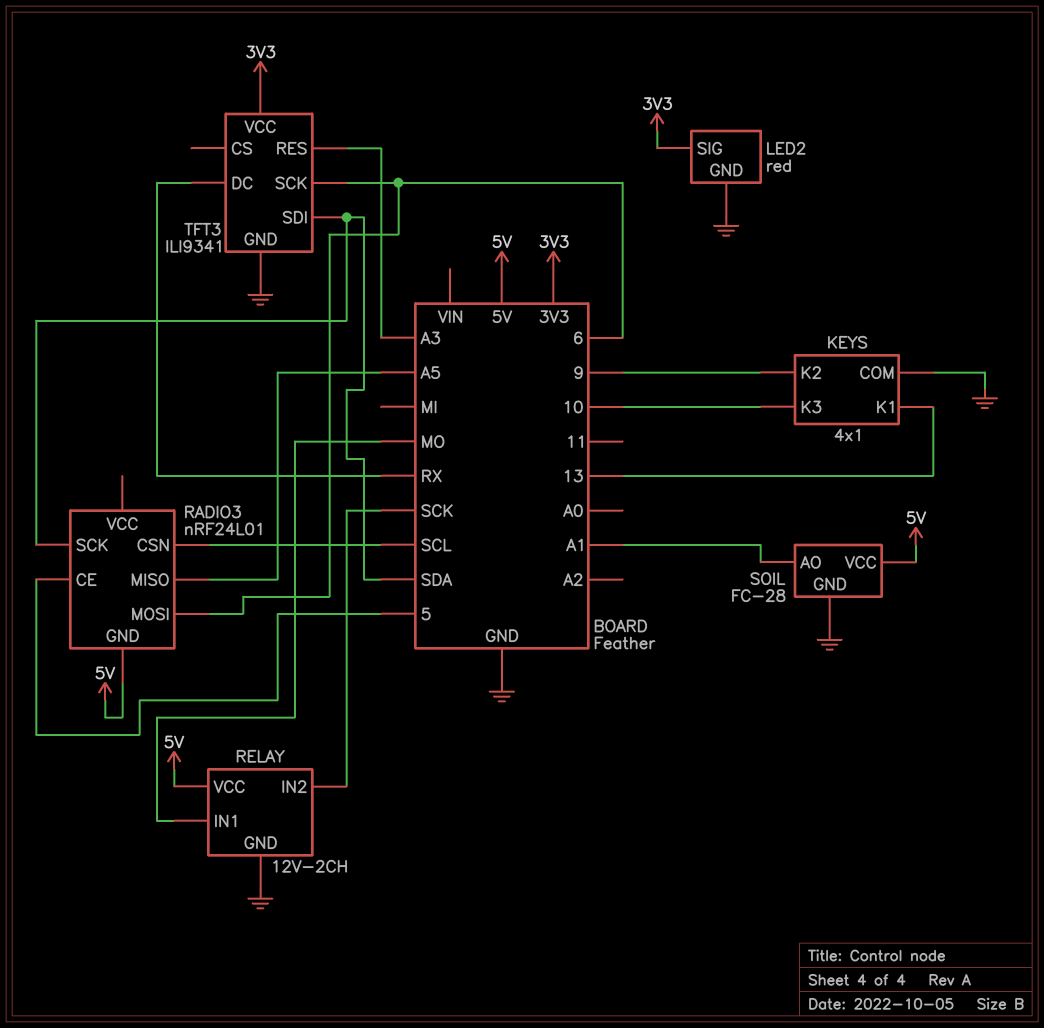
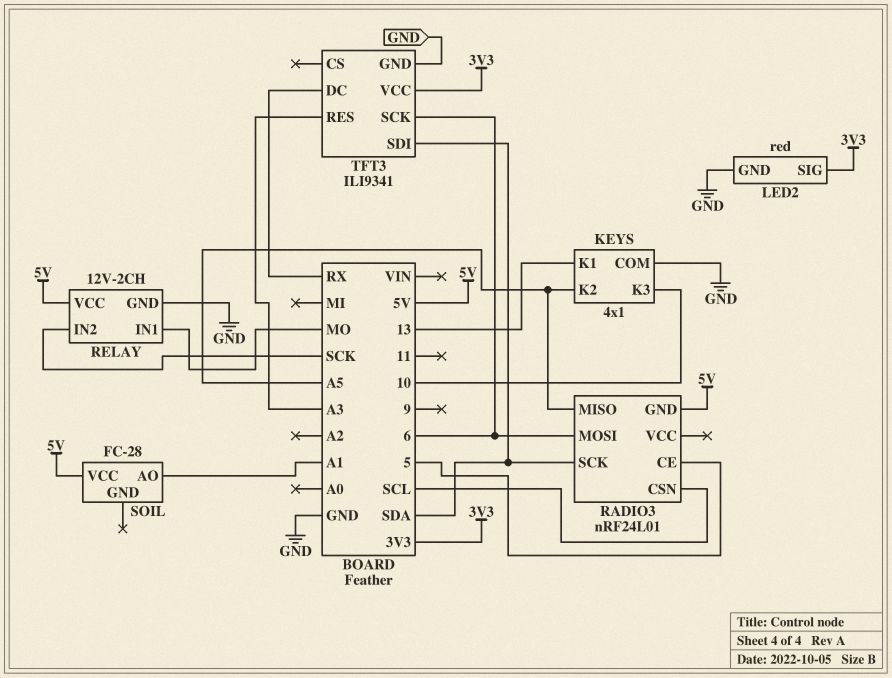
KEYS pin K2: 9 -> A5
SOIL pin GND: GND -> none

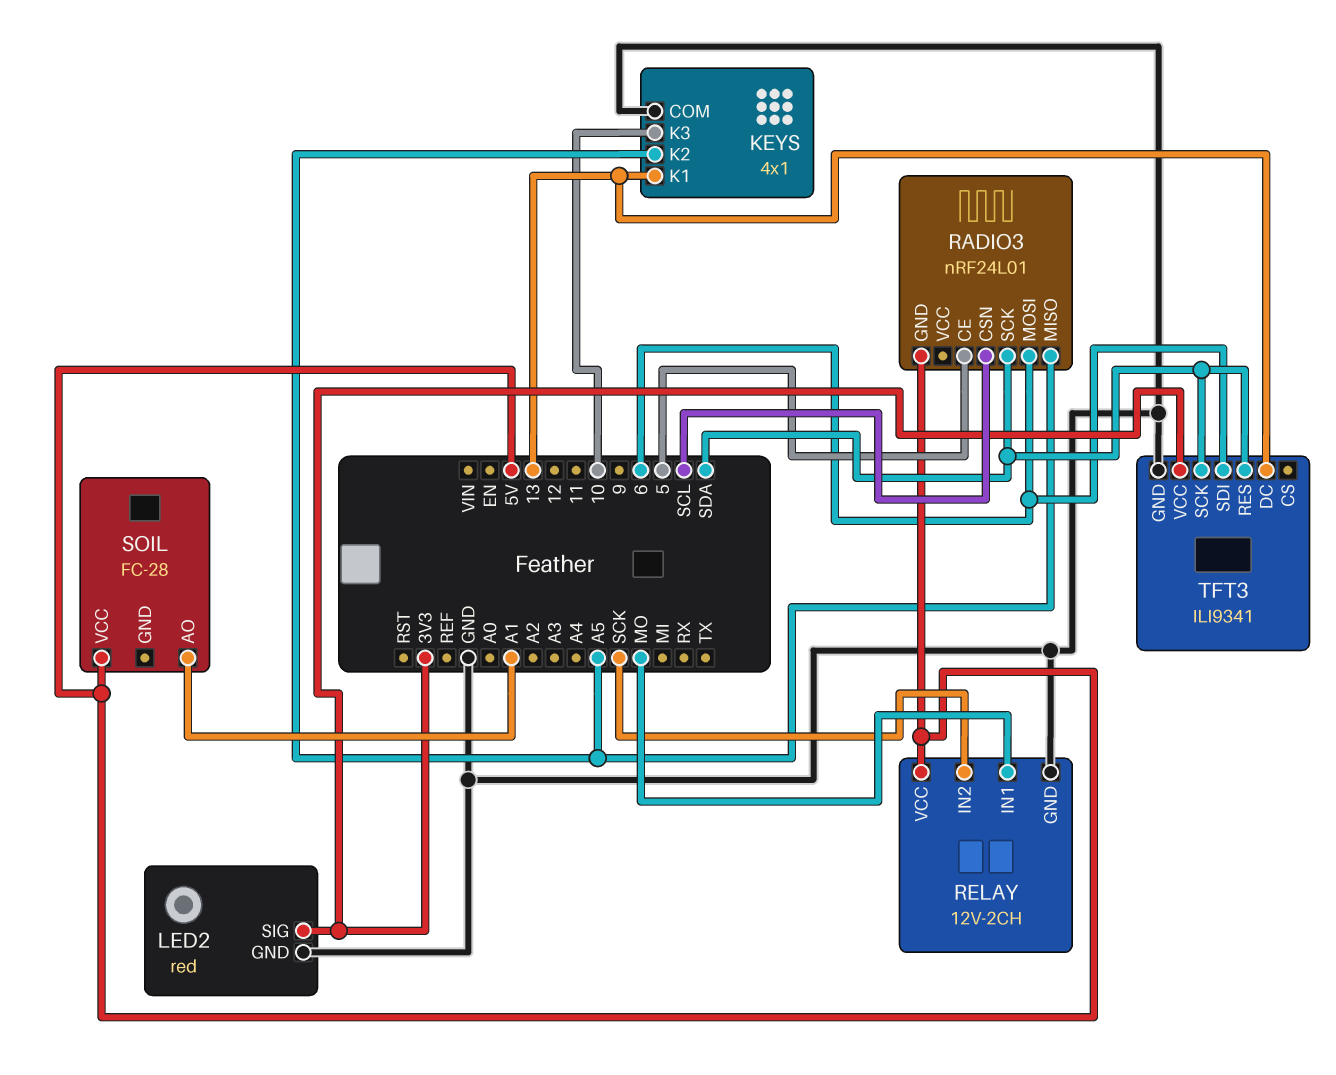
TFT3 pin DC: RX -> 13
TFT3 pin RES: A3 -> SDA
TFT3 pin SCK: 6 -> SDA
TFT3 pin SDI: SDA -> 6

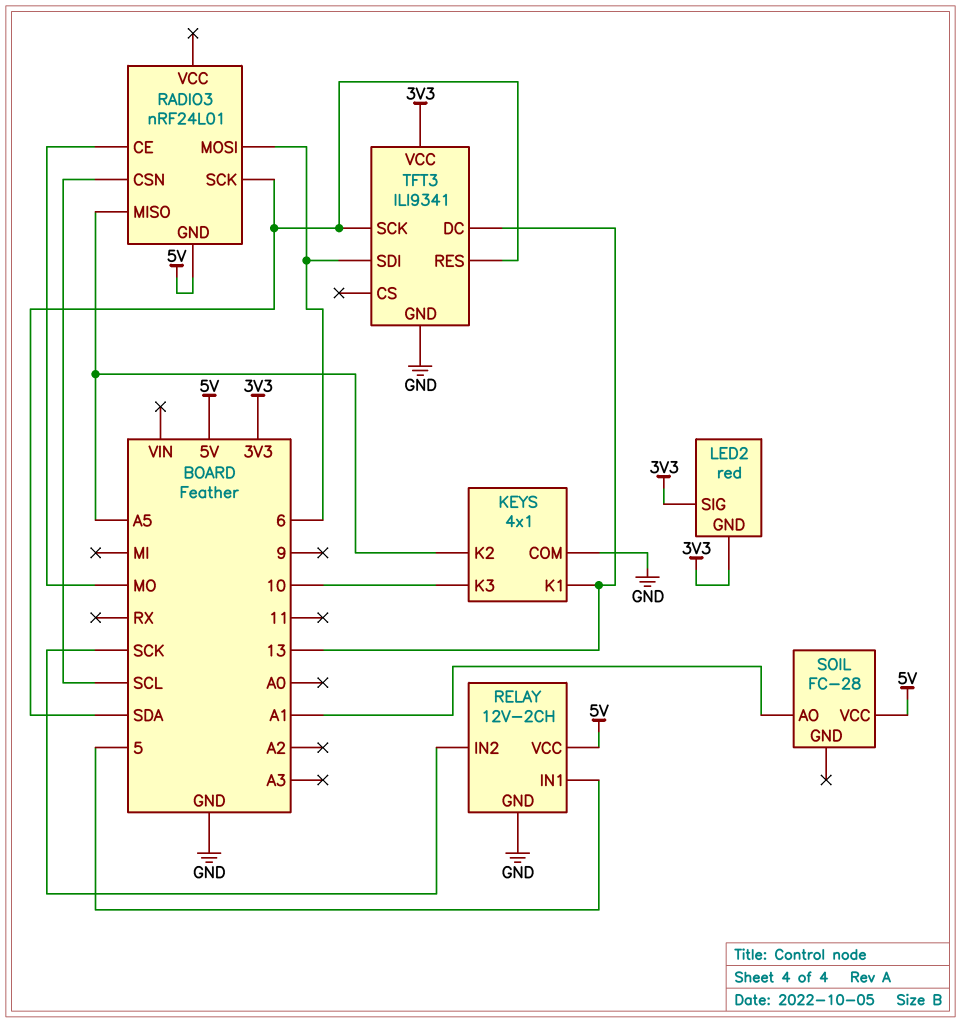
LED2 pin GND: GND -> 3V3
RADIO3 pin CE: 5 -> MO
RELAY pin IN1: MO -> 5

